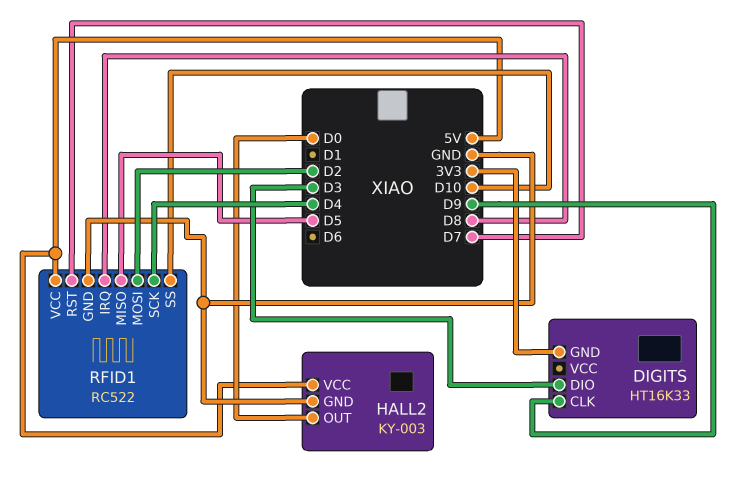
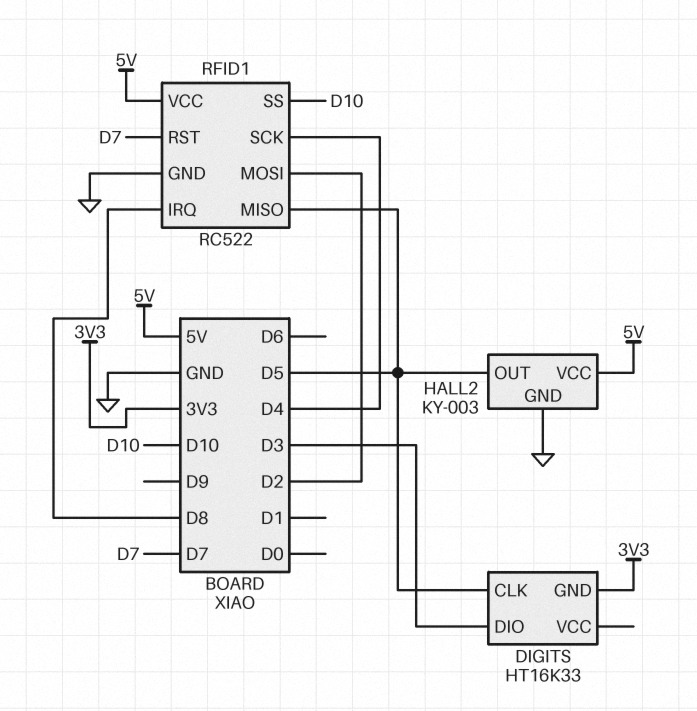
DIGITS pin CLK: D9 -> D5
HALL2 pin OUT: D0 -> D5

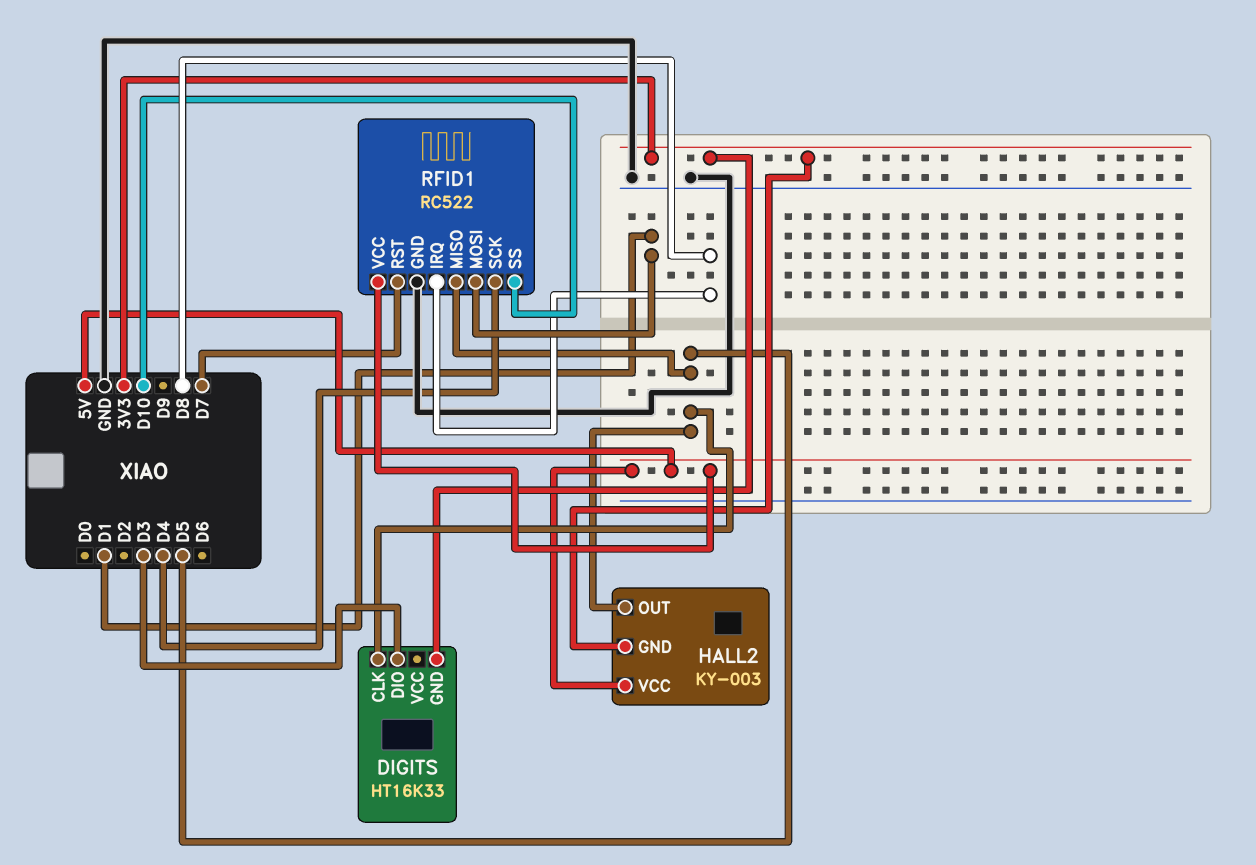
HALL2 pin GND: GND -> 3V3
RFID1 pin MOSI: D2 -> D1

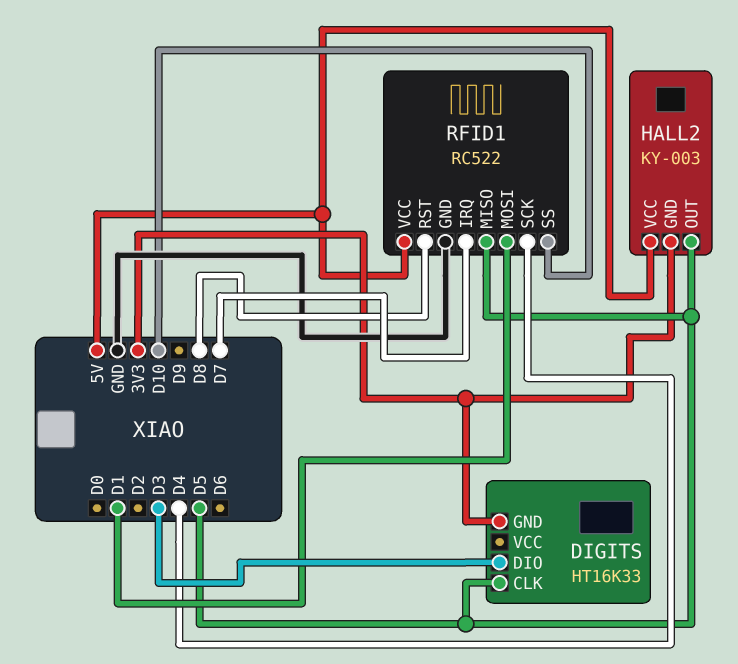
RFID1 pin IRQ: D8 -> D7
RFID1 pin RST: D7 -> D8

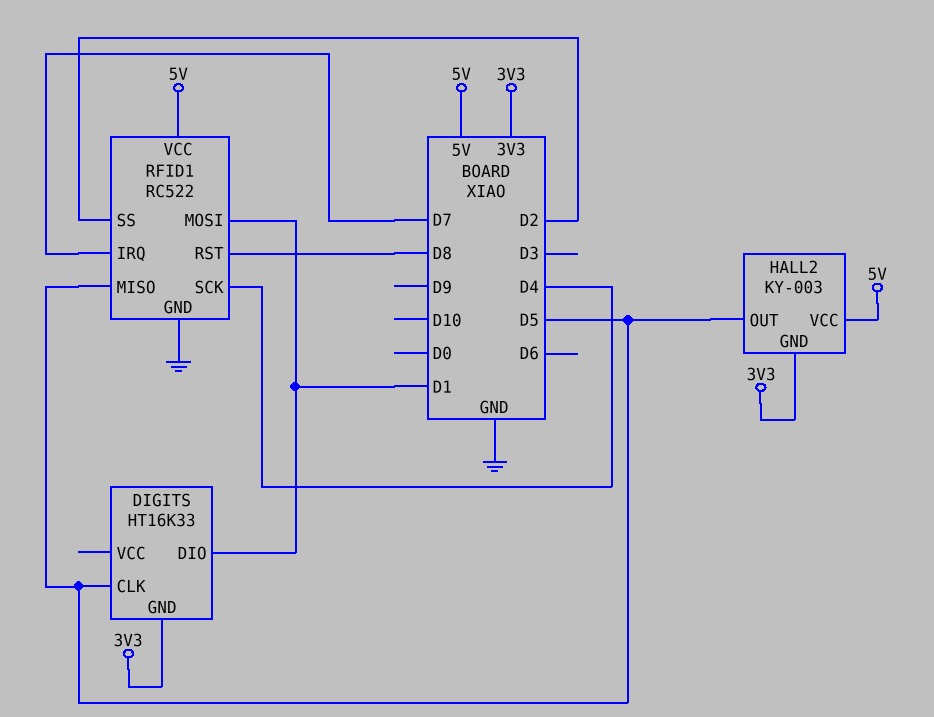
DIGITS pin DIO: D3 -> D1
RFID1 pin SS: D10 -> D2

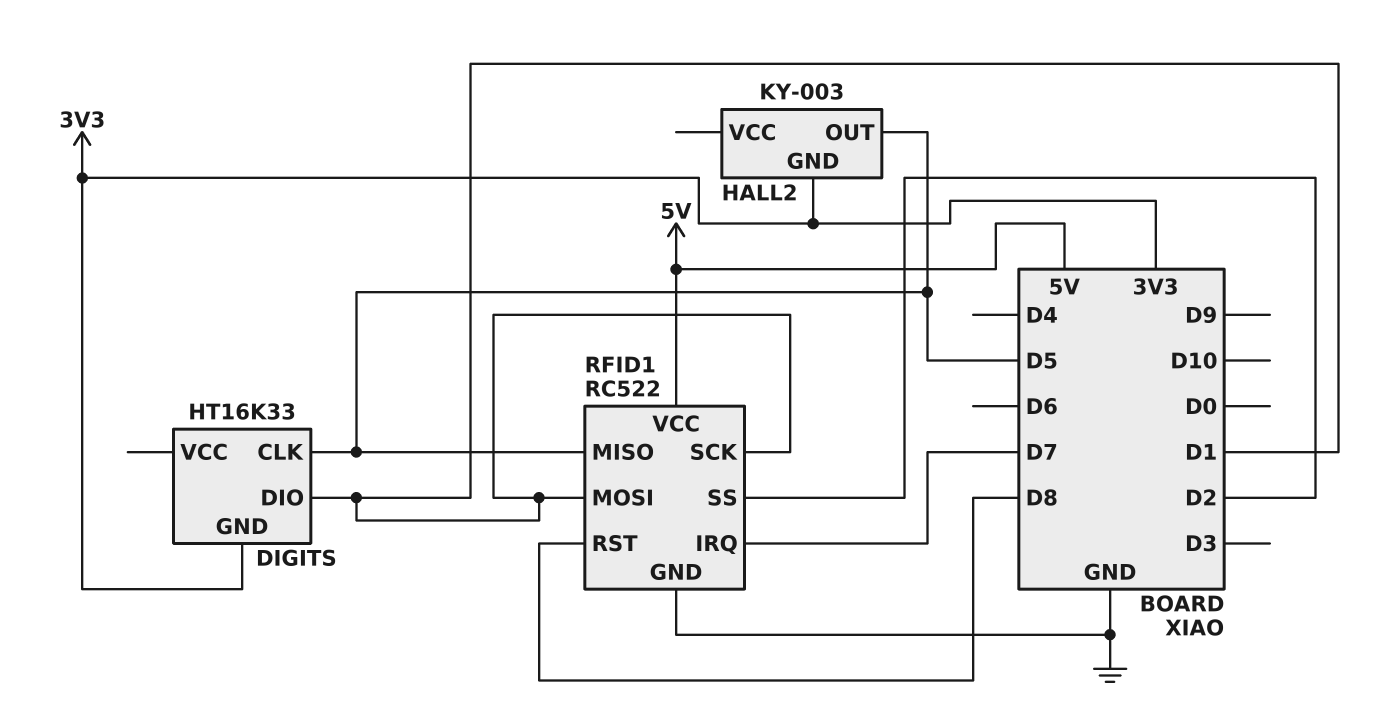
HALL2 pin VCC: 5V -> none
RFID1 pin SCK: D4 -> D1

